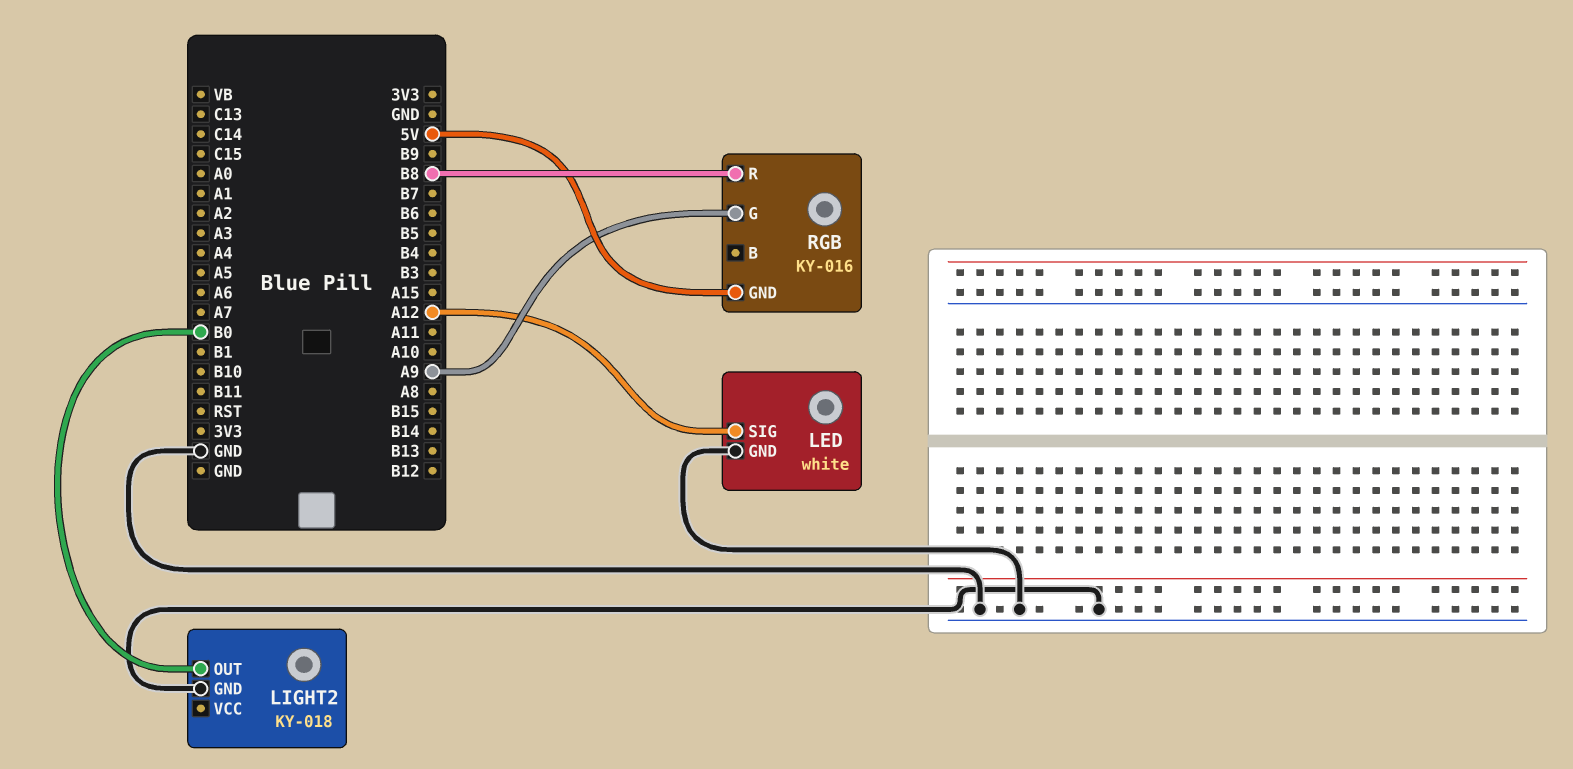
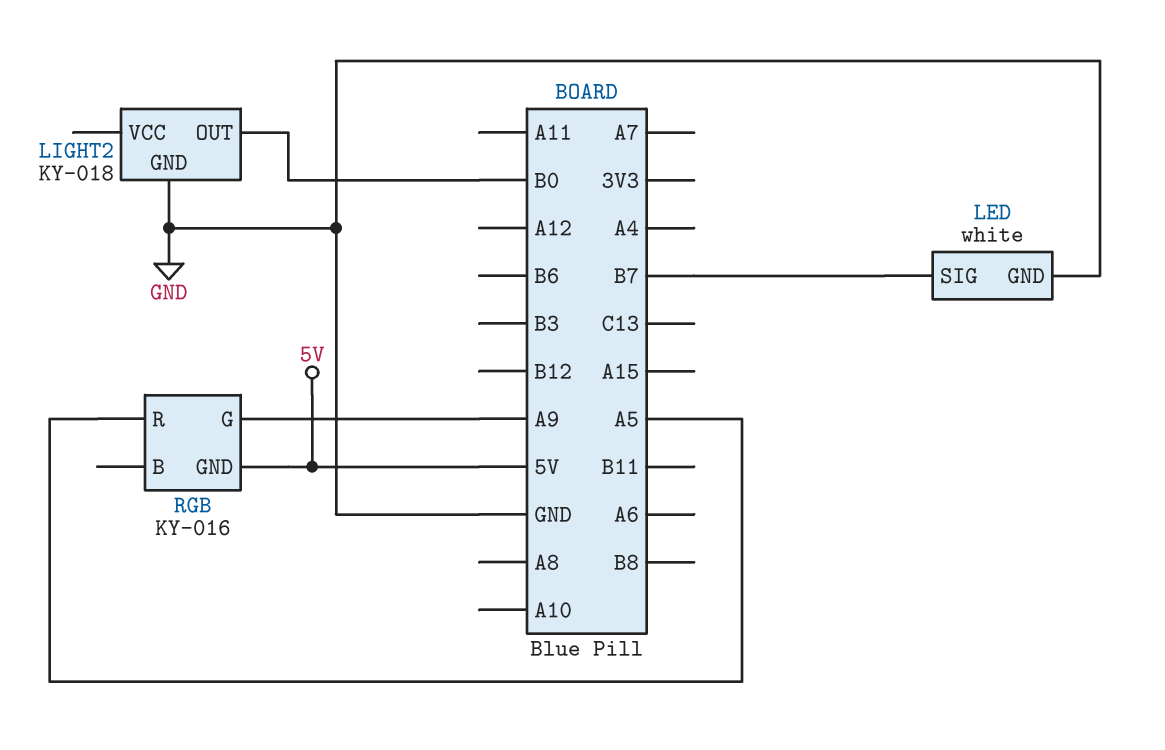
LED pin SIG: A12 -> B7
RGB pin R: B8 -> A5

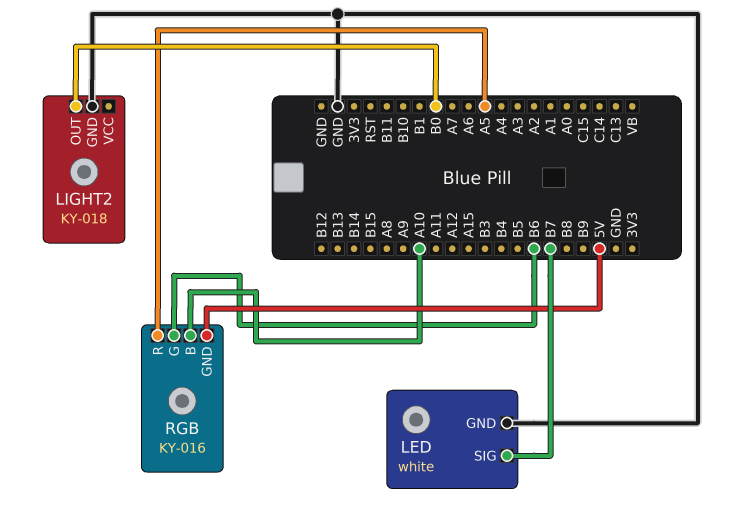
RGB pin B: none -> A10
RGB pin G: A9 -> B6

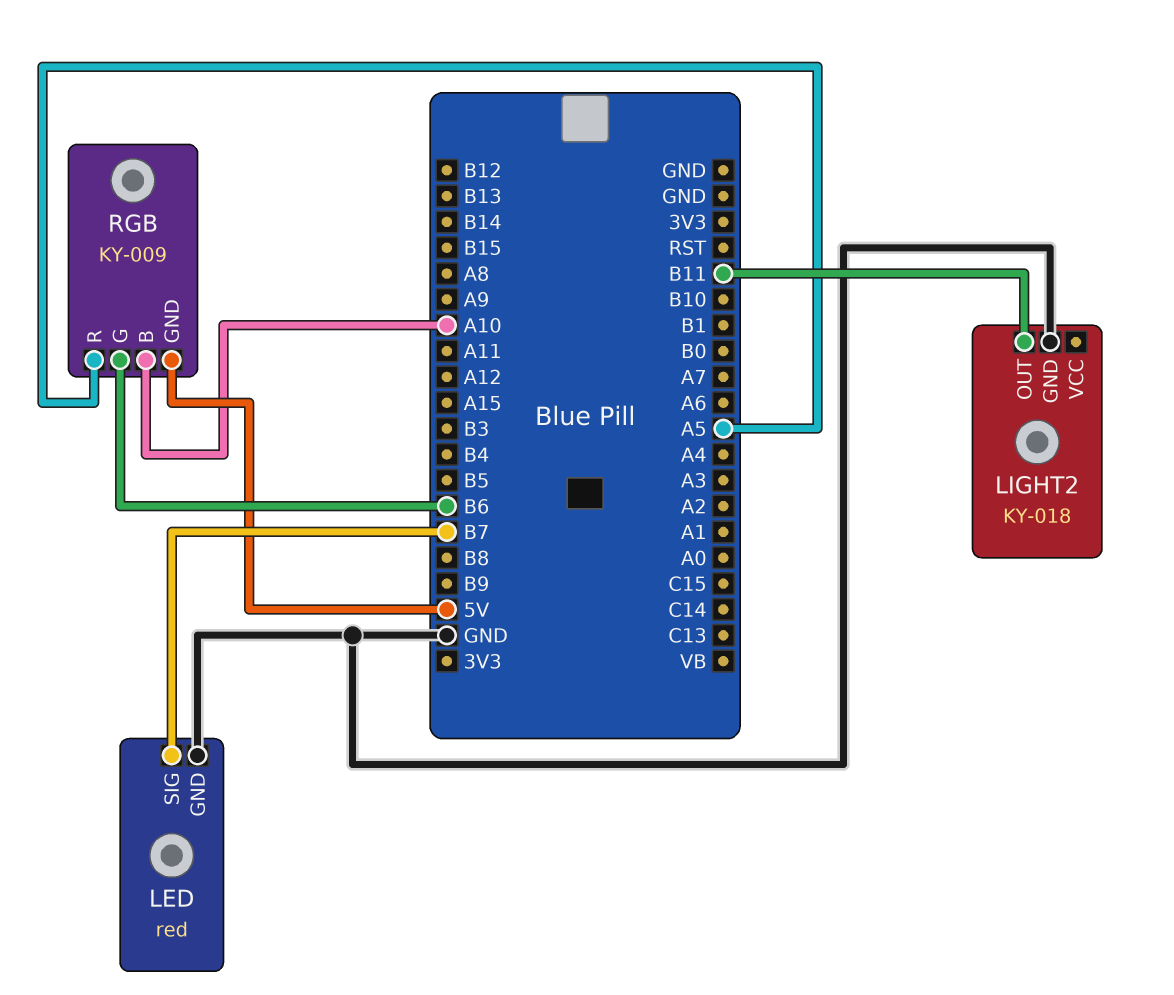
LED: white -> red
LIGHT2 pin OUT: B0 -> B11
RGB: KY-016 -> KY-009

